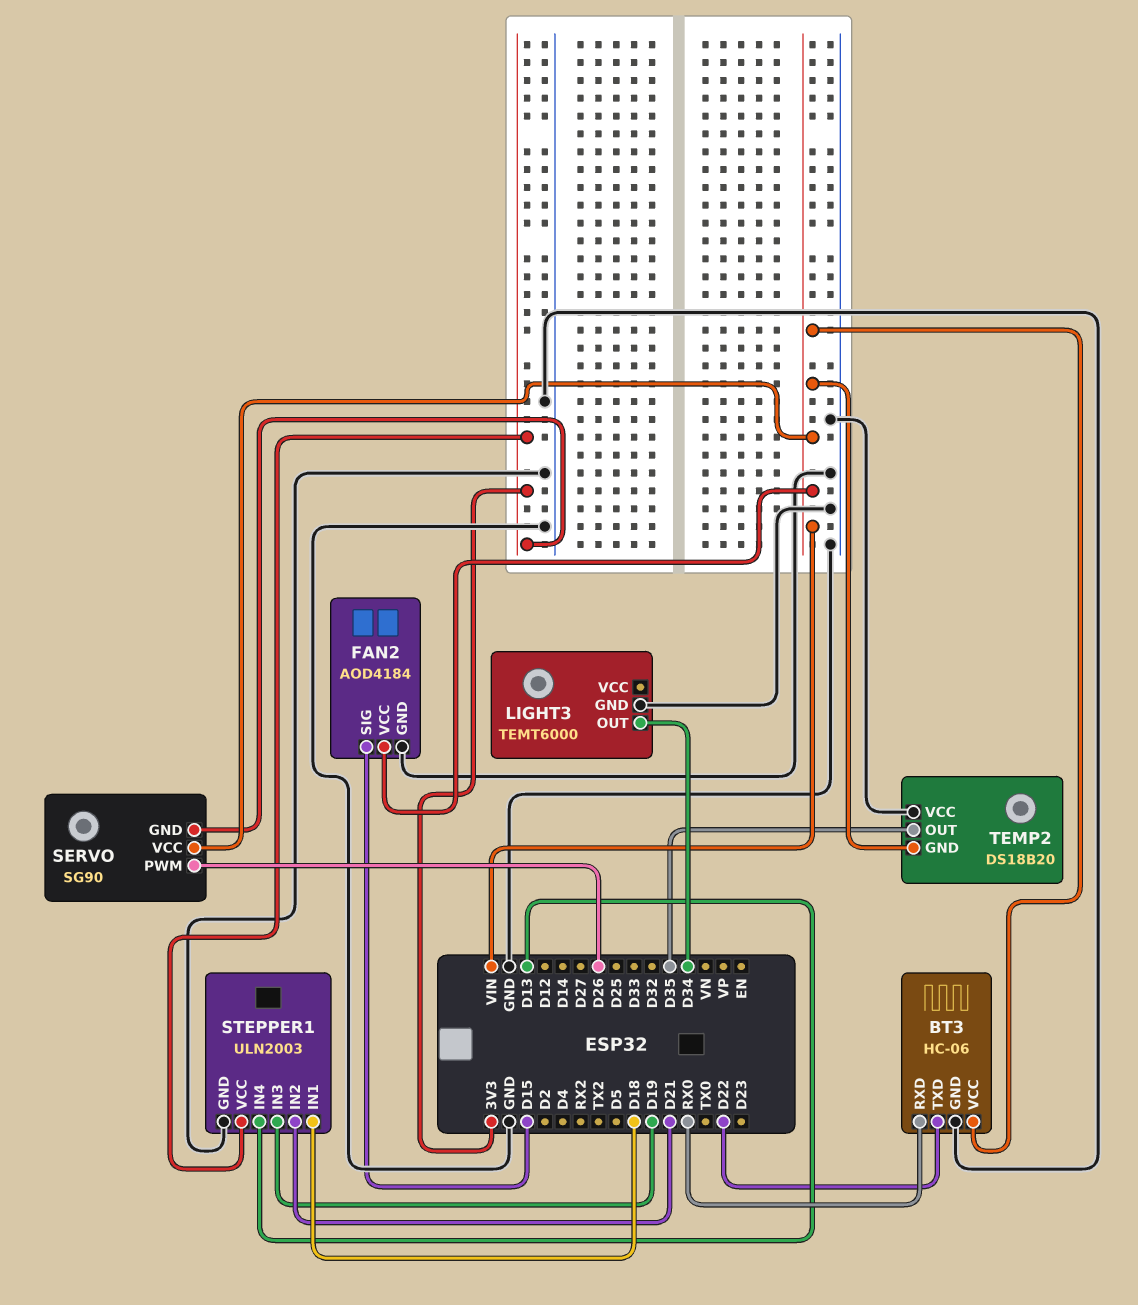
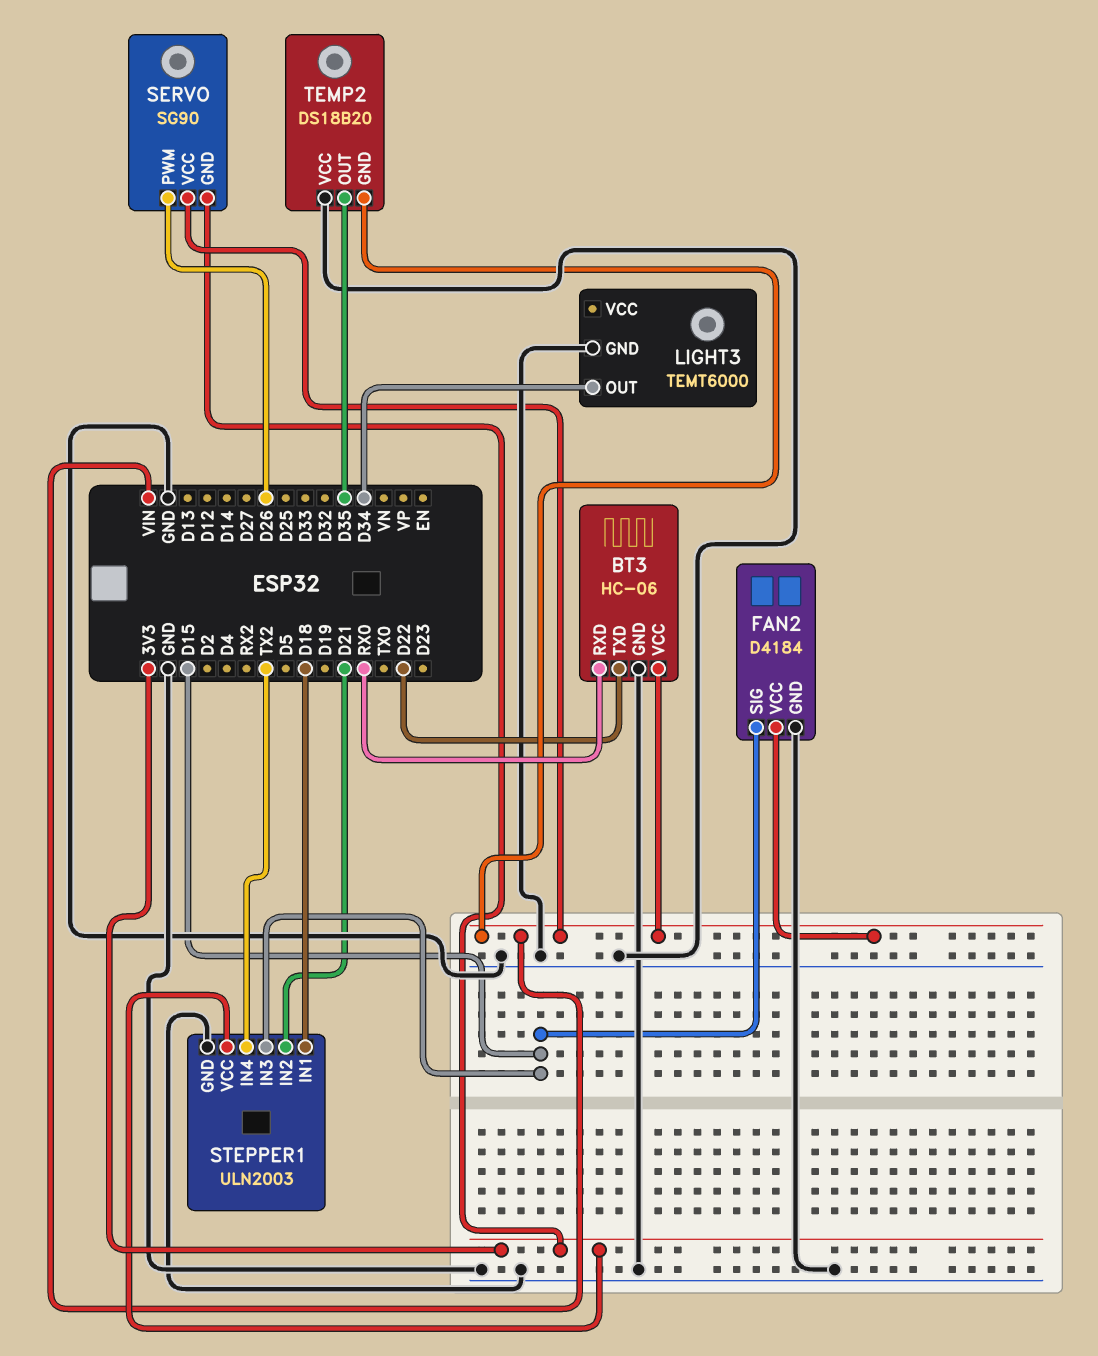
FAN2: AOD4184 -> D4184
STEPPER1 pin IN3: D19 -> D15
STEPPER1 pin IN4: D13 -> TX2

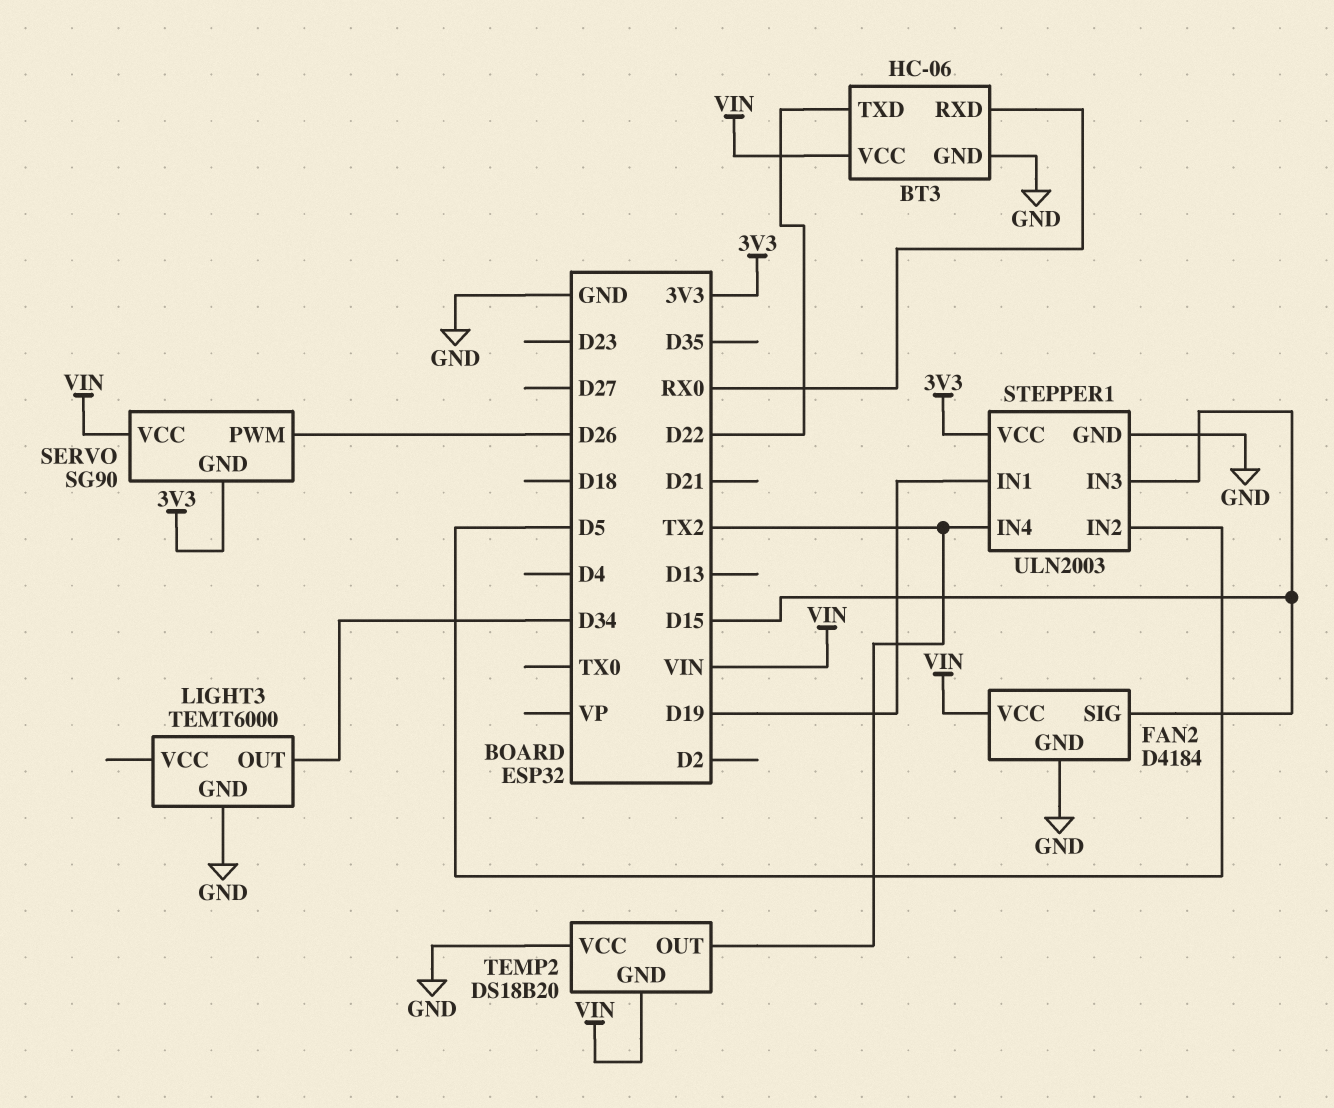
STEPPER1 pin IN1: D18 -> D19
STEPPER1 pin IN2: D21 -> D5
TEMP2 pin OUT: D35 -> TX2

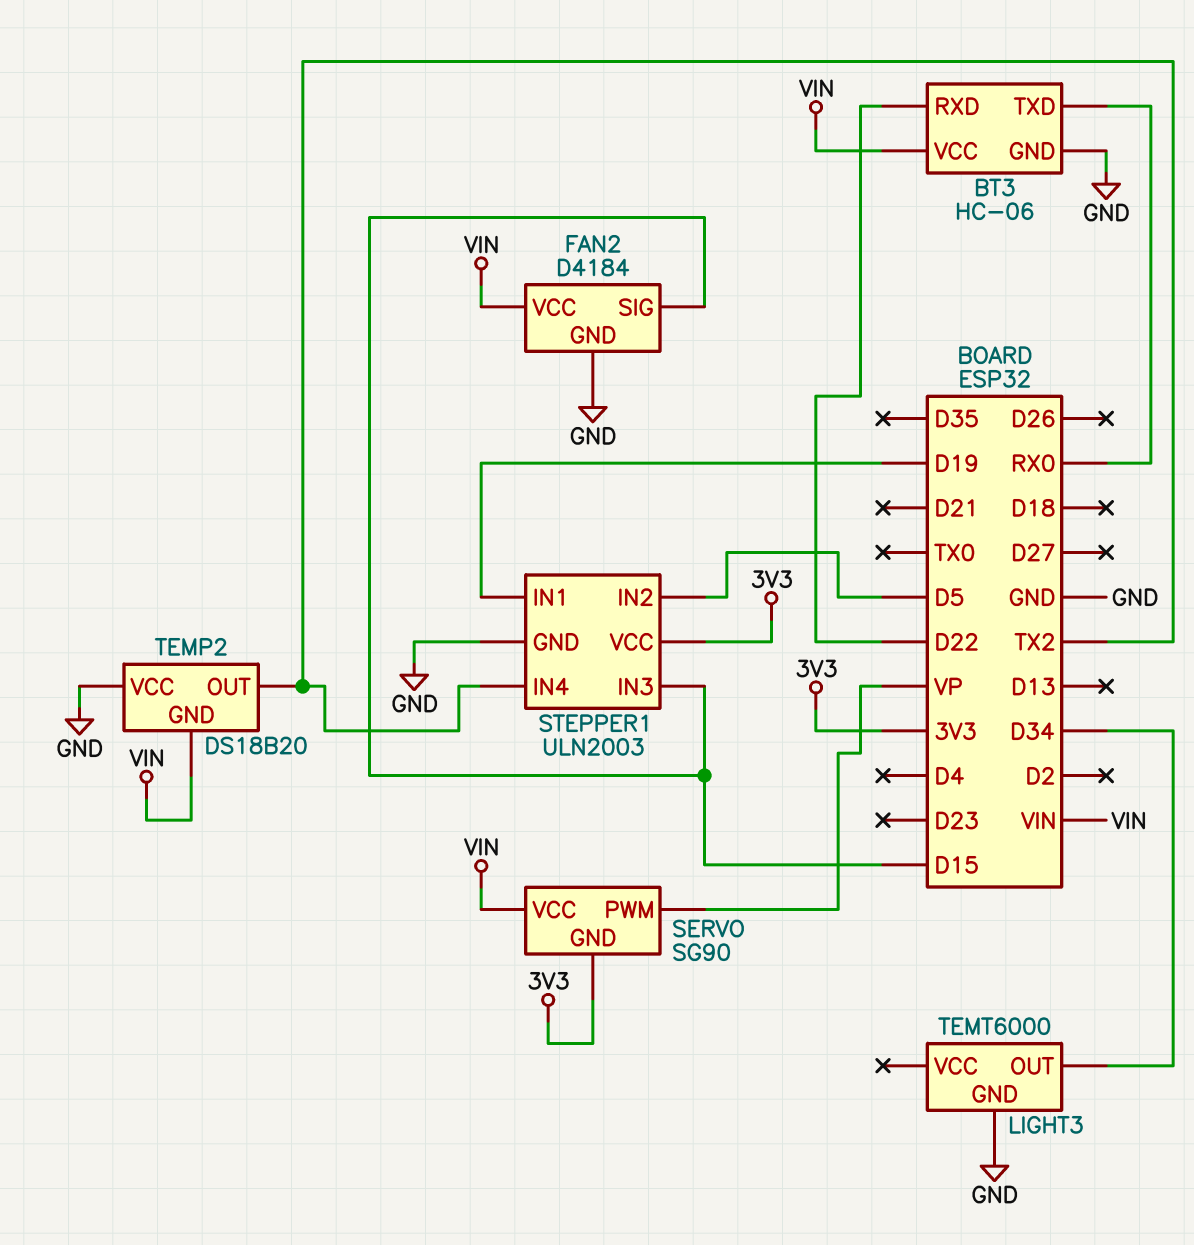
BT3 pin RXD: RX0 -> D22
BT3 pin TXD: D22 -> RX0
SERVO pin PWM: D26 -> VP

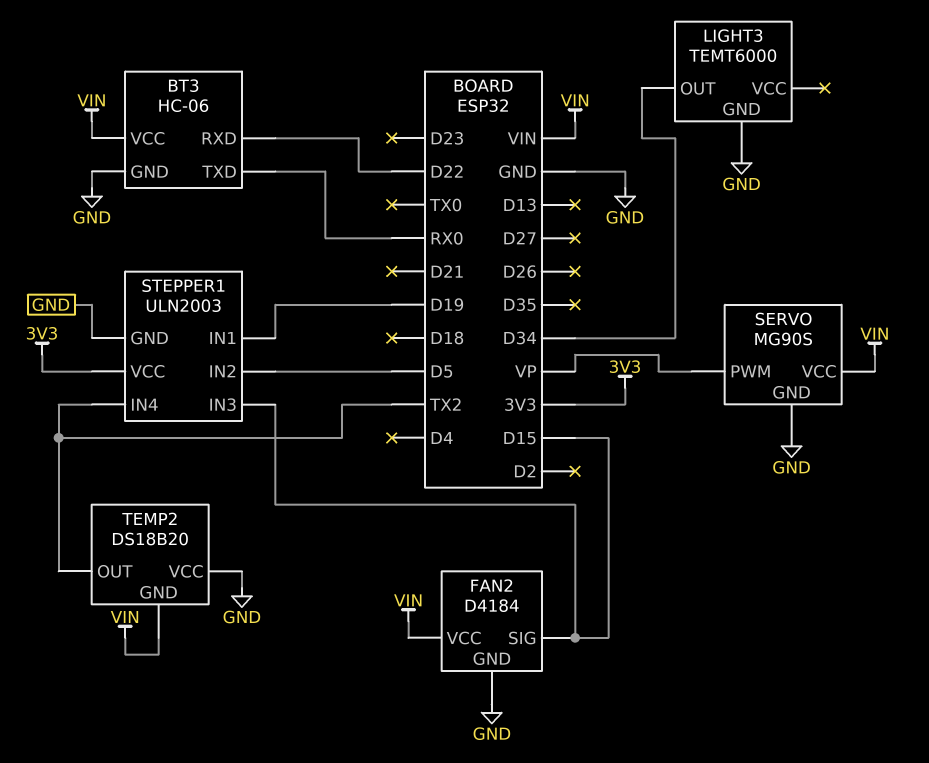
SERVO: SG90 -> MG90S
SERVO pin GND: 3V3 -> GND

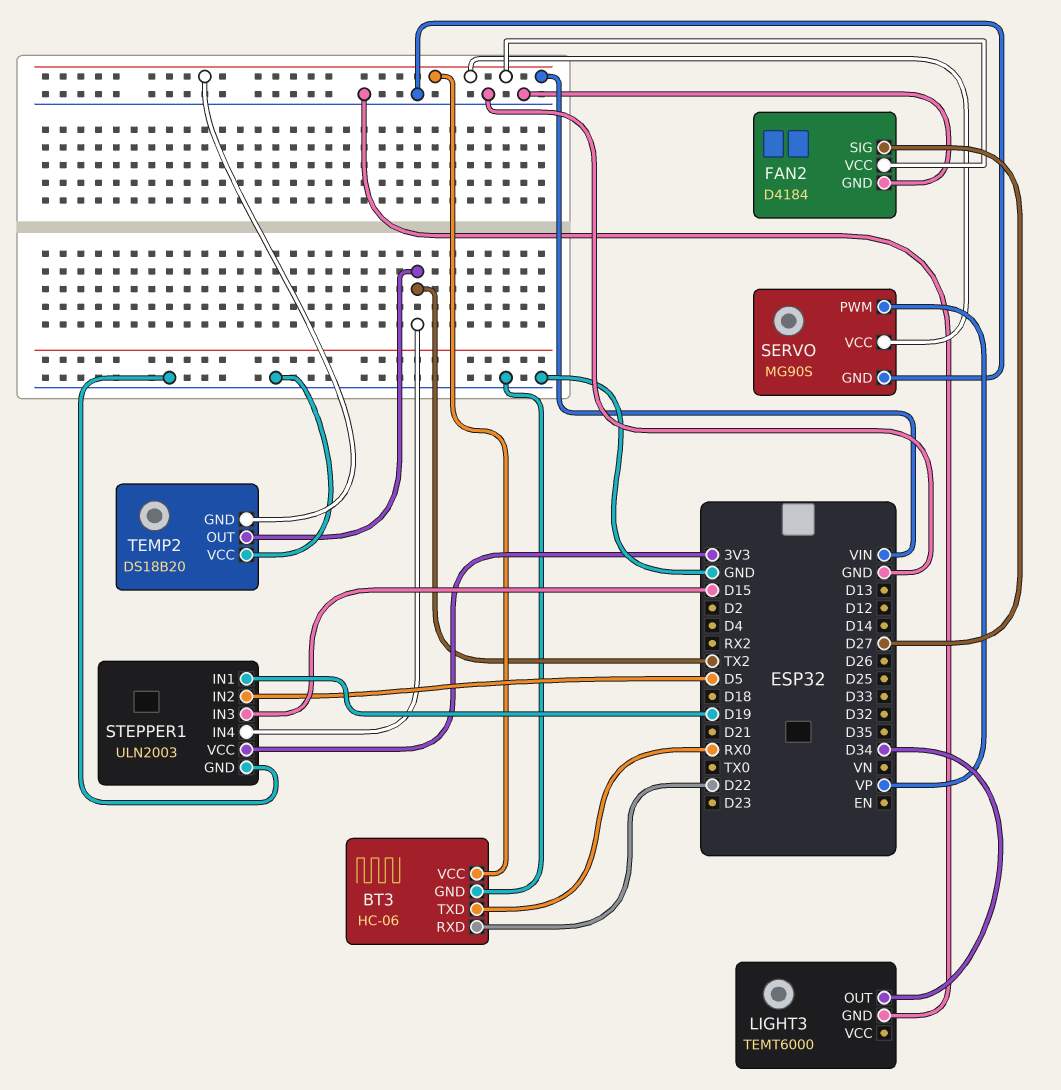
FAN2 pin SIG: D15 -> D27

